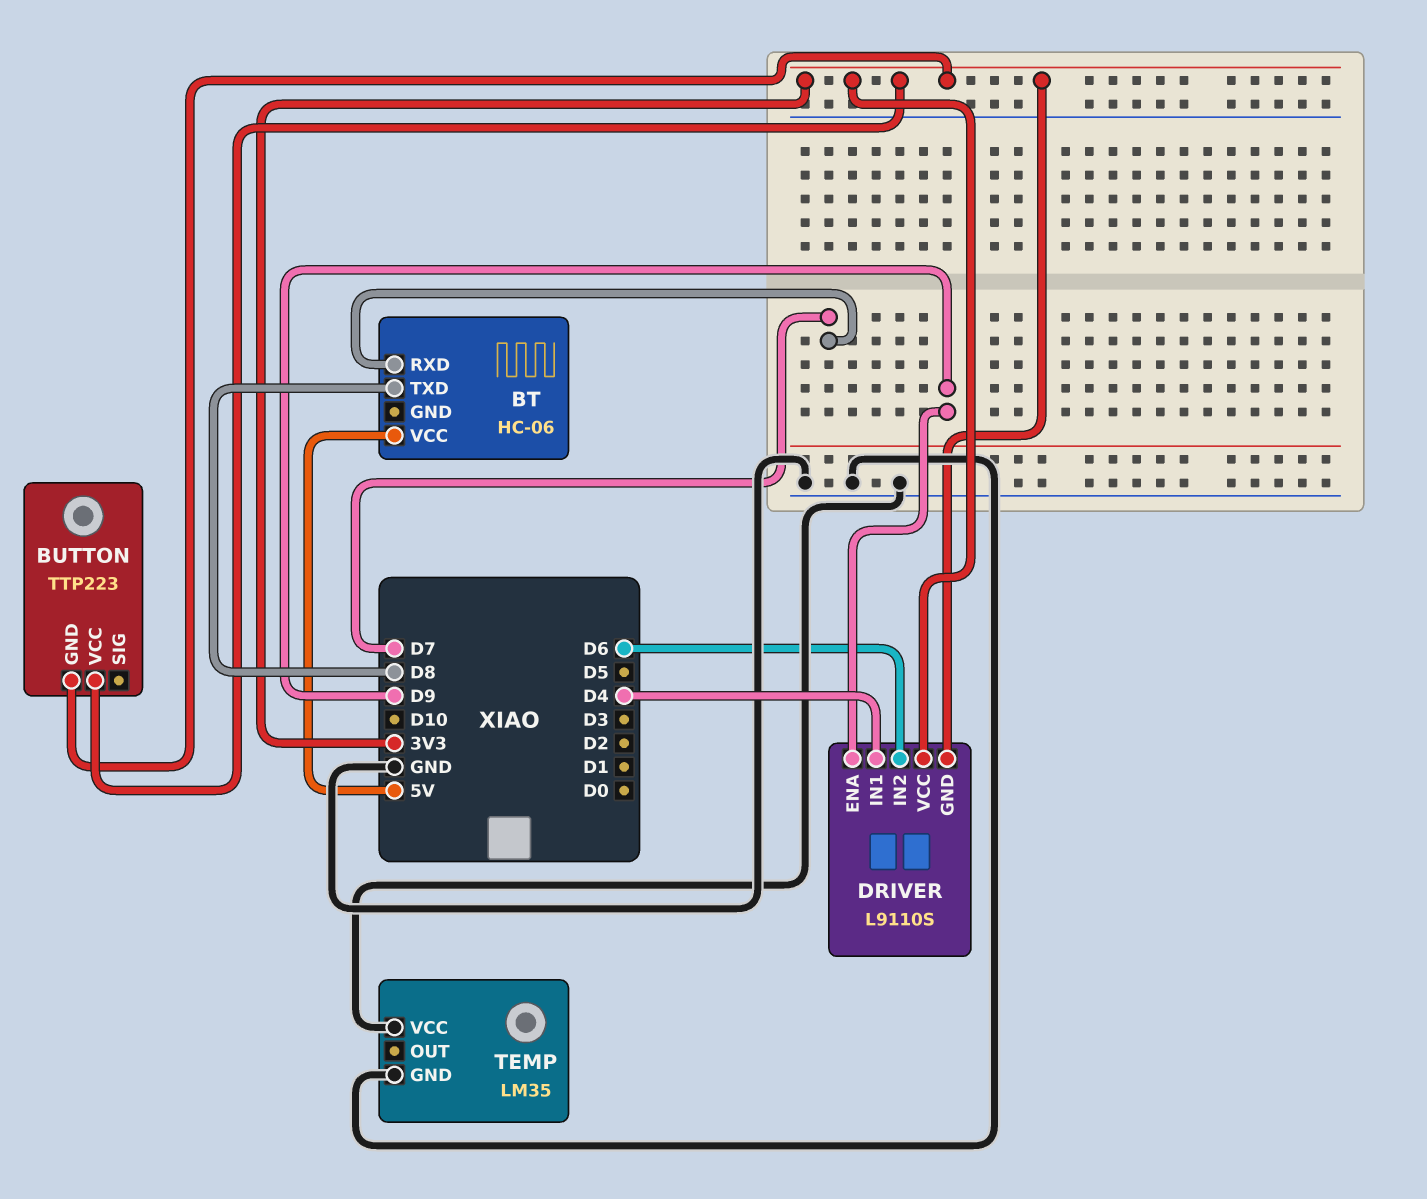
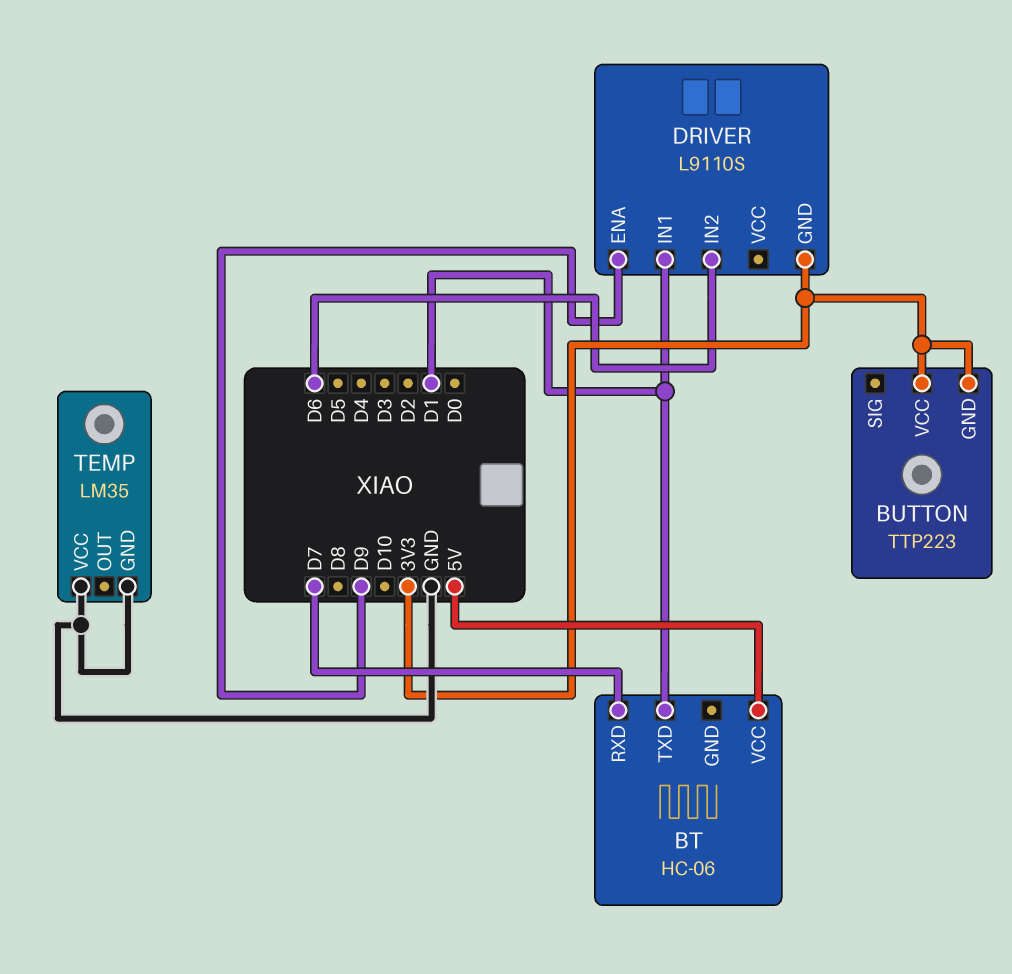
BT pin TXD: D8 -> D1
DRIVER pin IN1: D4 -> D1
DRIVER pin VCC: 3V3 -> none

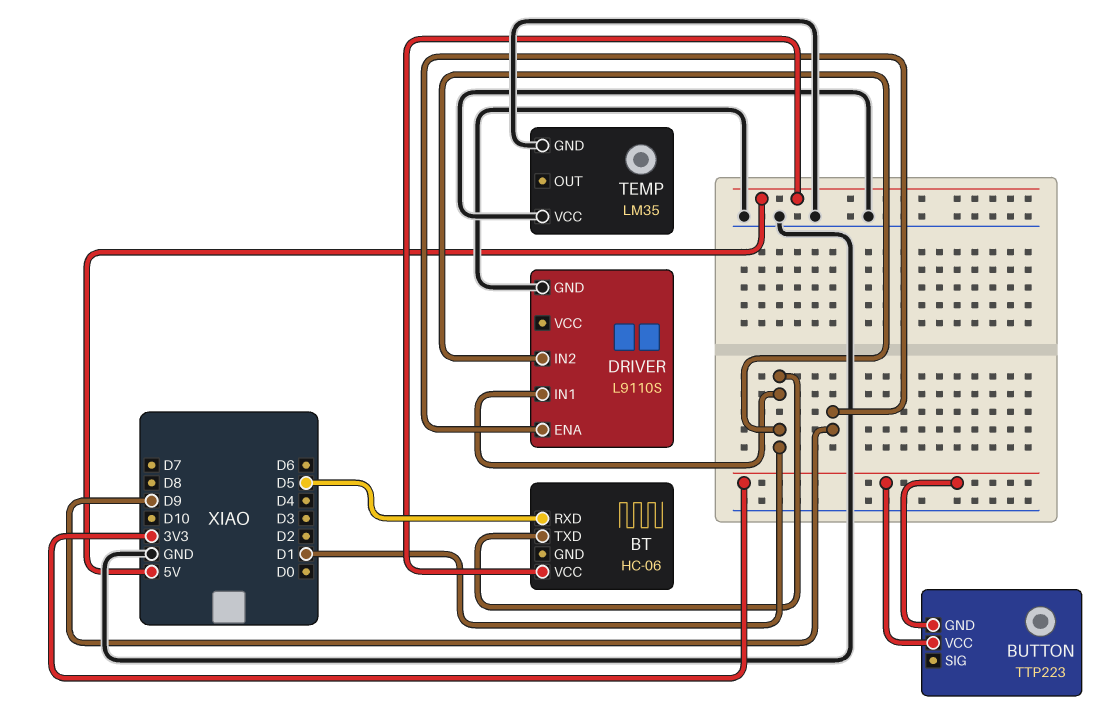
BT pin RXD: D7 -> D5
DRIVER pin GND: 3V3 -> GND
DRIVER pin IN2: D6 -> D1

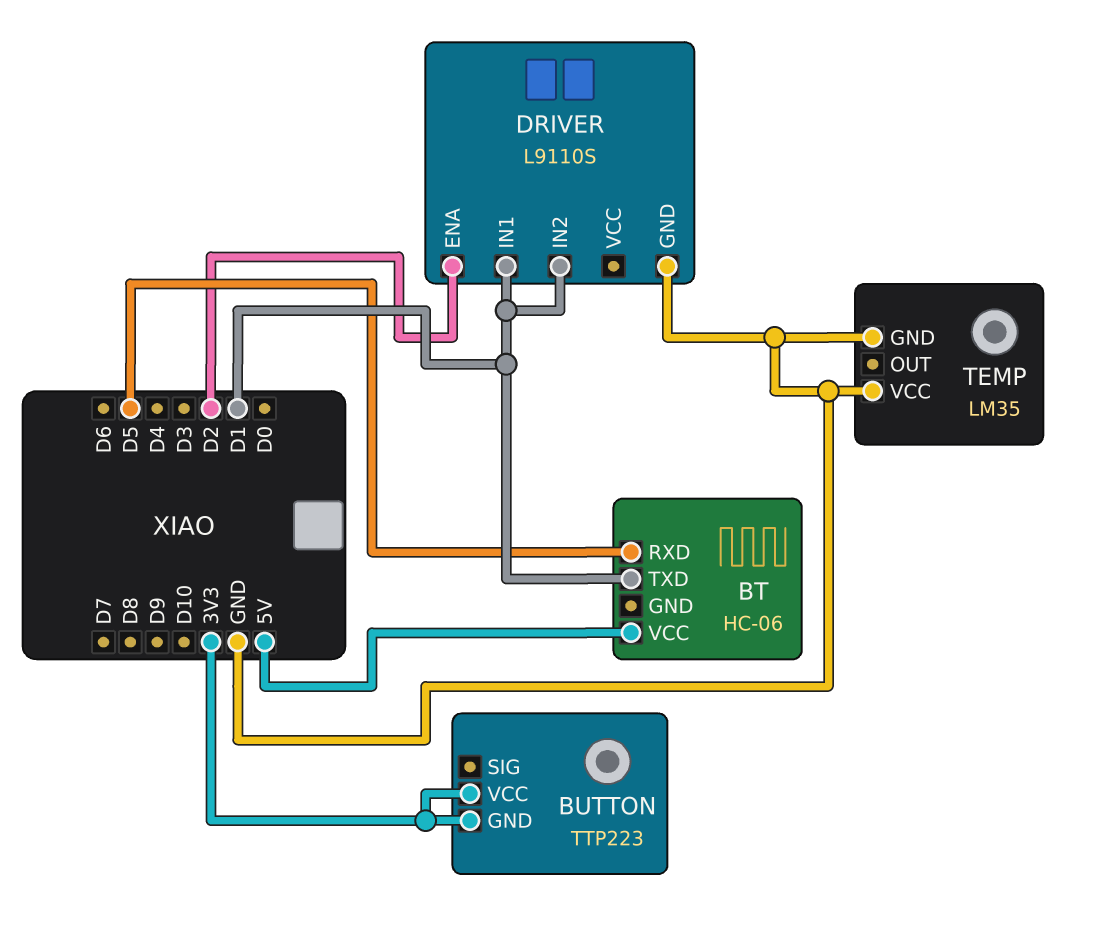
DRIVER pin ENA: D9 -> D2

